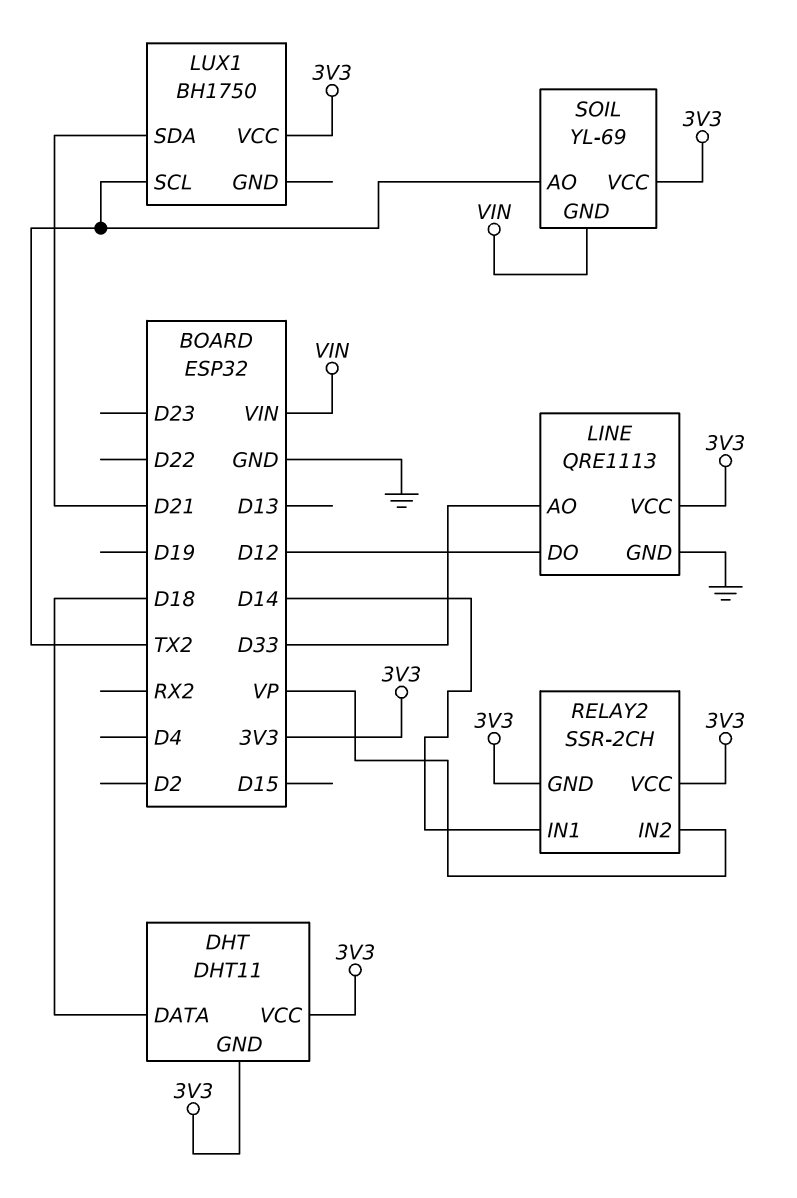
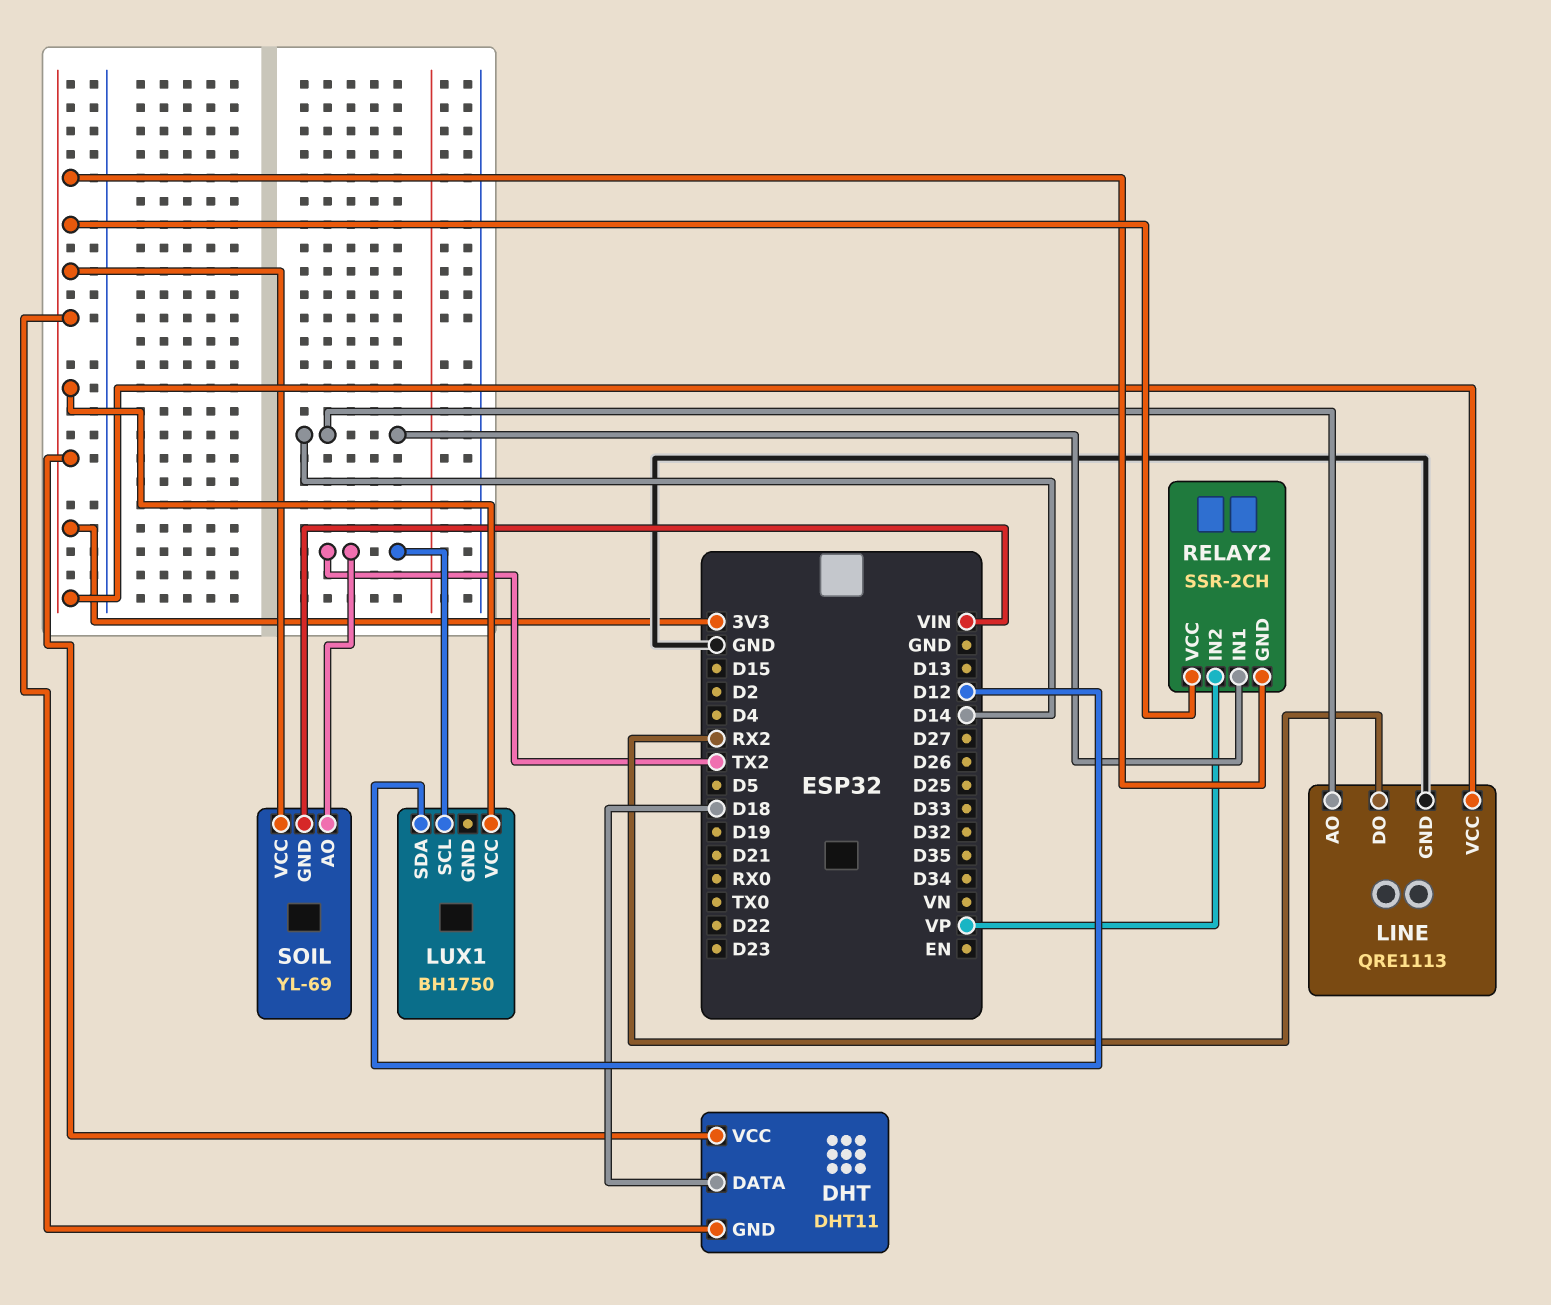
LINE pin AO: D33 -> D14
LINE pin DO: D12 -> RX2
LUX1 pin SDA: D21 -> D12

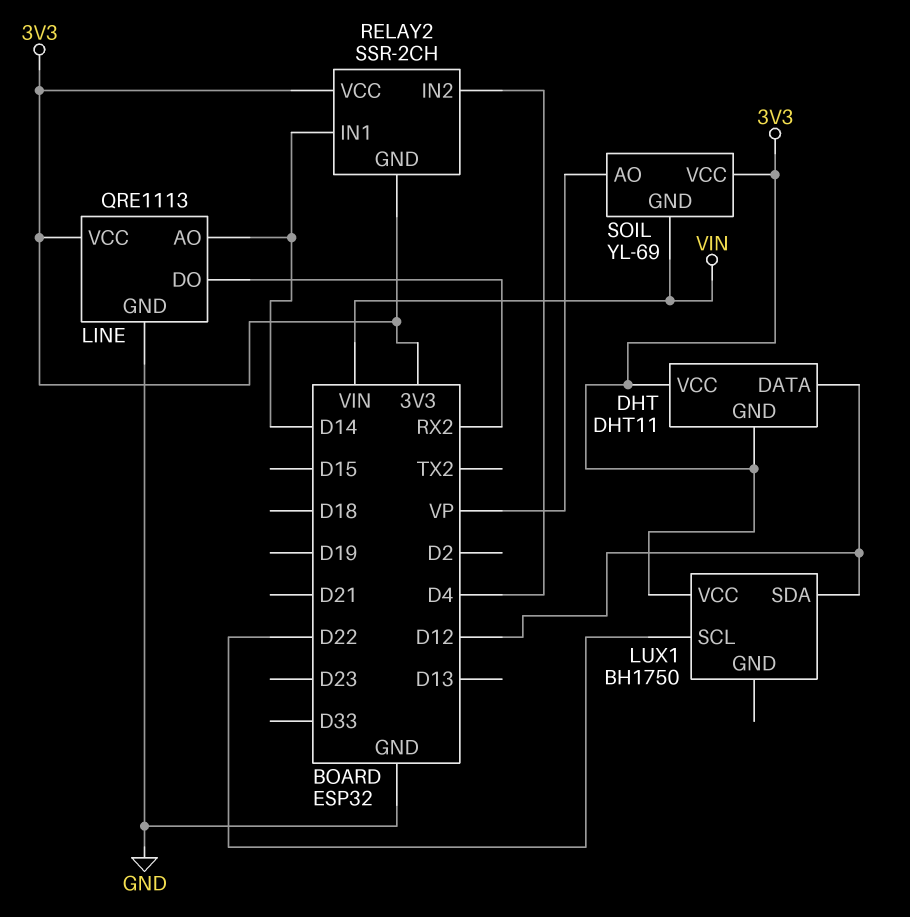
DHT pin DATA: D18 -> D12
LUX1 pin SCL: TX2 -> D22
RELAY2 pin IN2: VP -> D4
SOIL pin AO: TX2 -> VP

